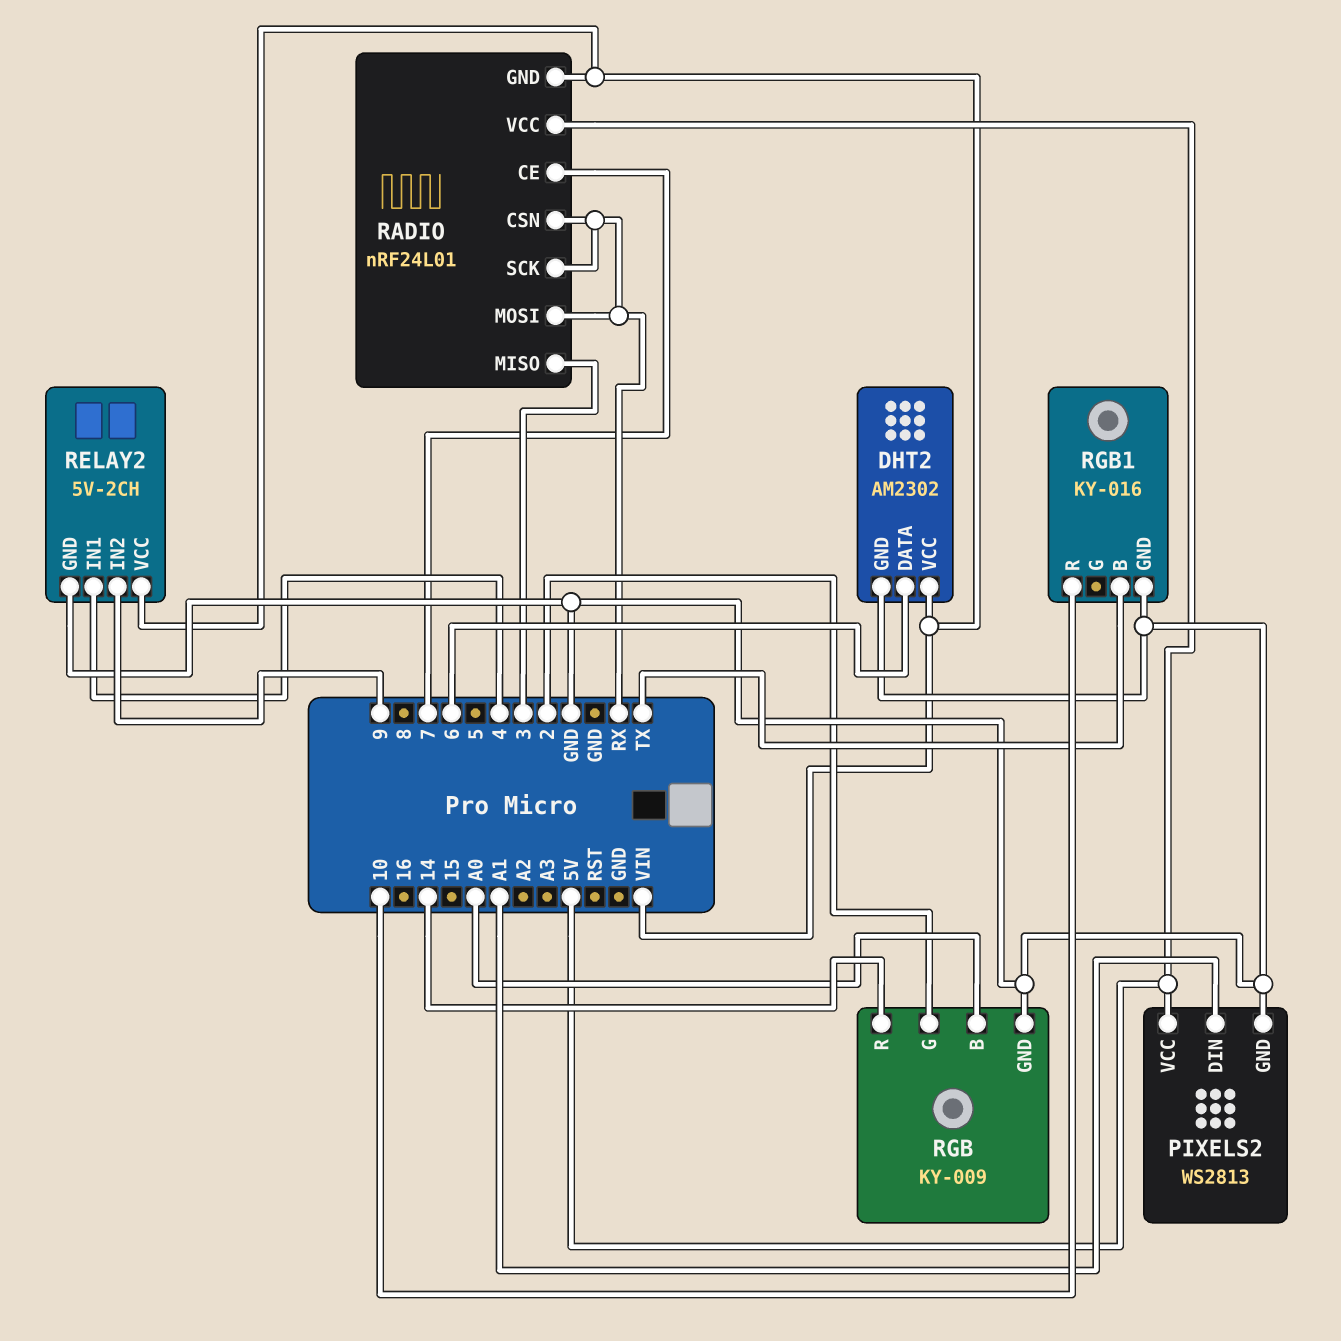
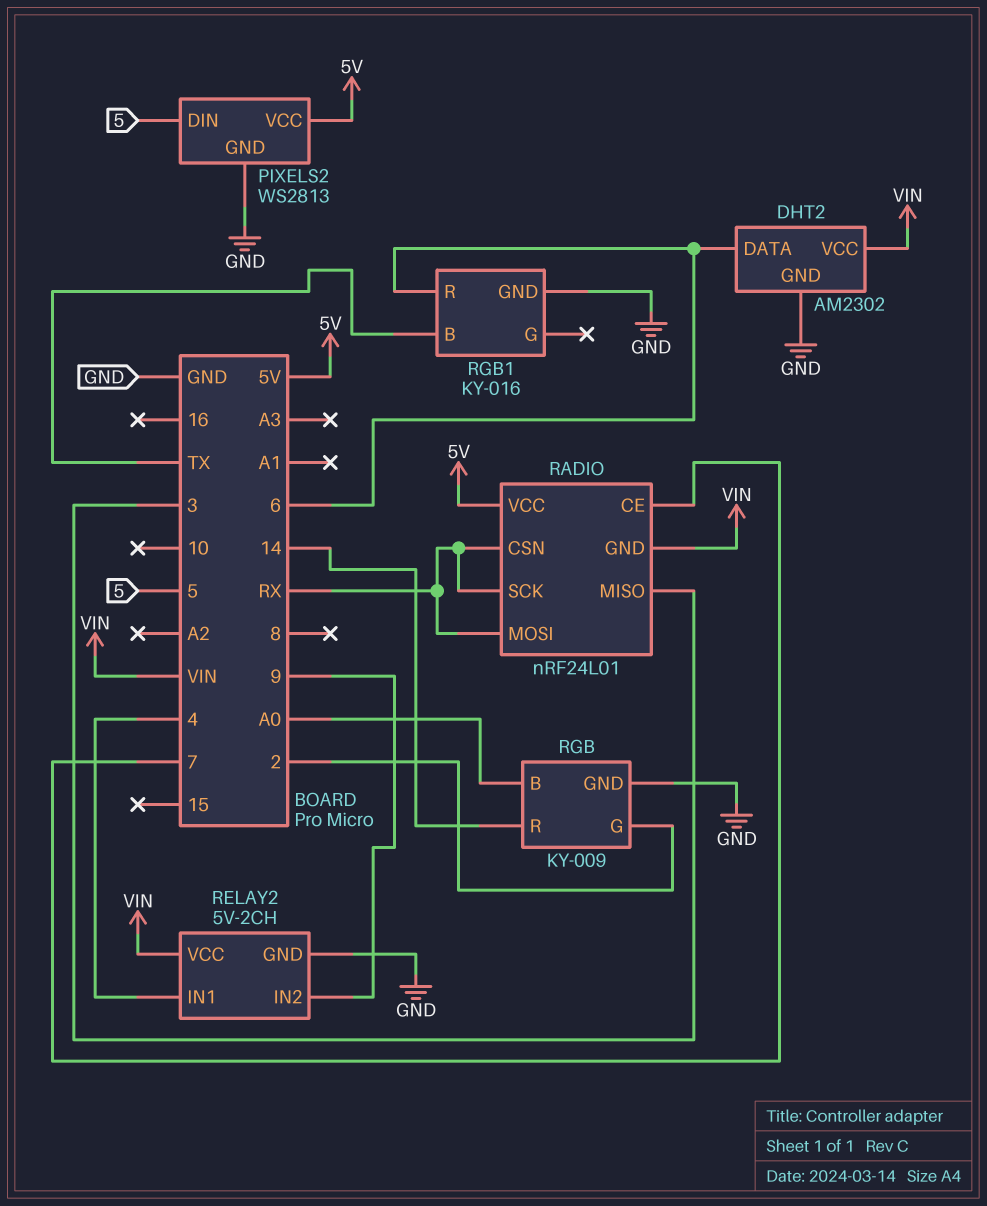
PIXELS2 pin DIN: A1 -> 5
RGB1 pin R: 10 -> 6

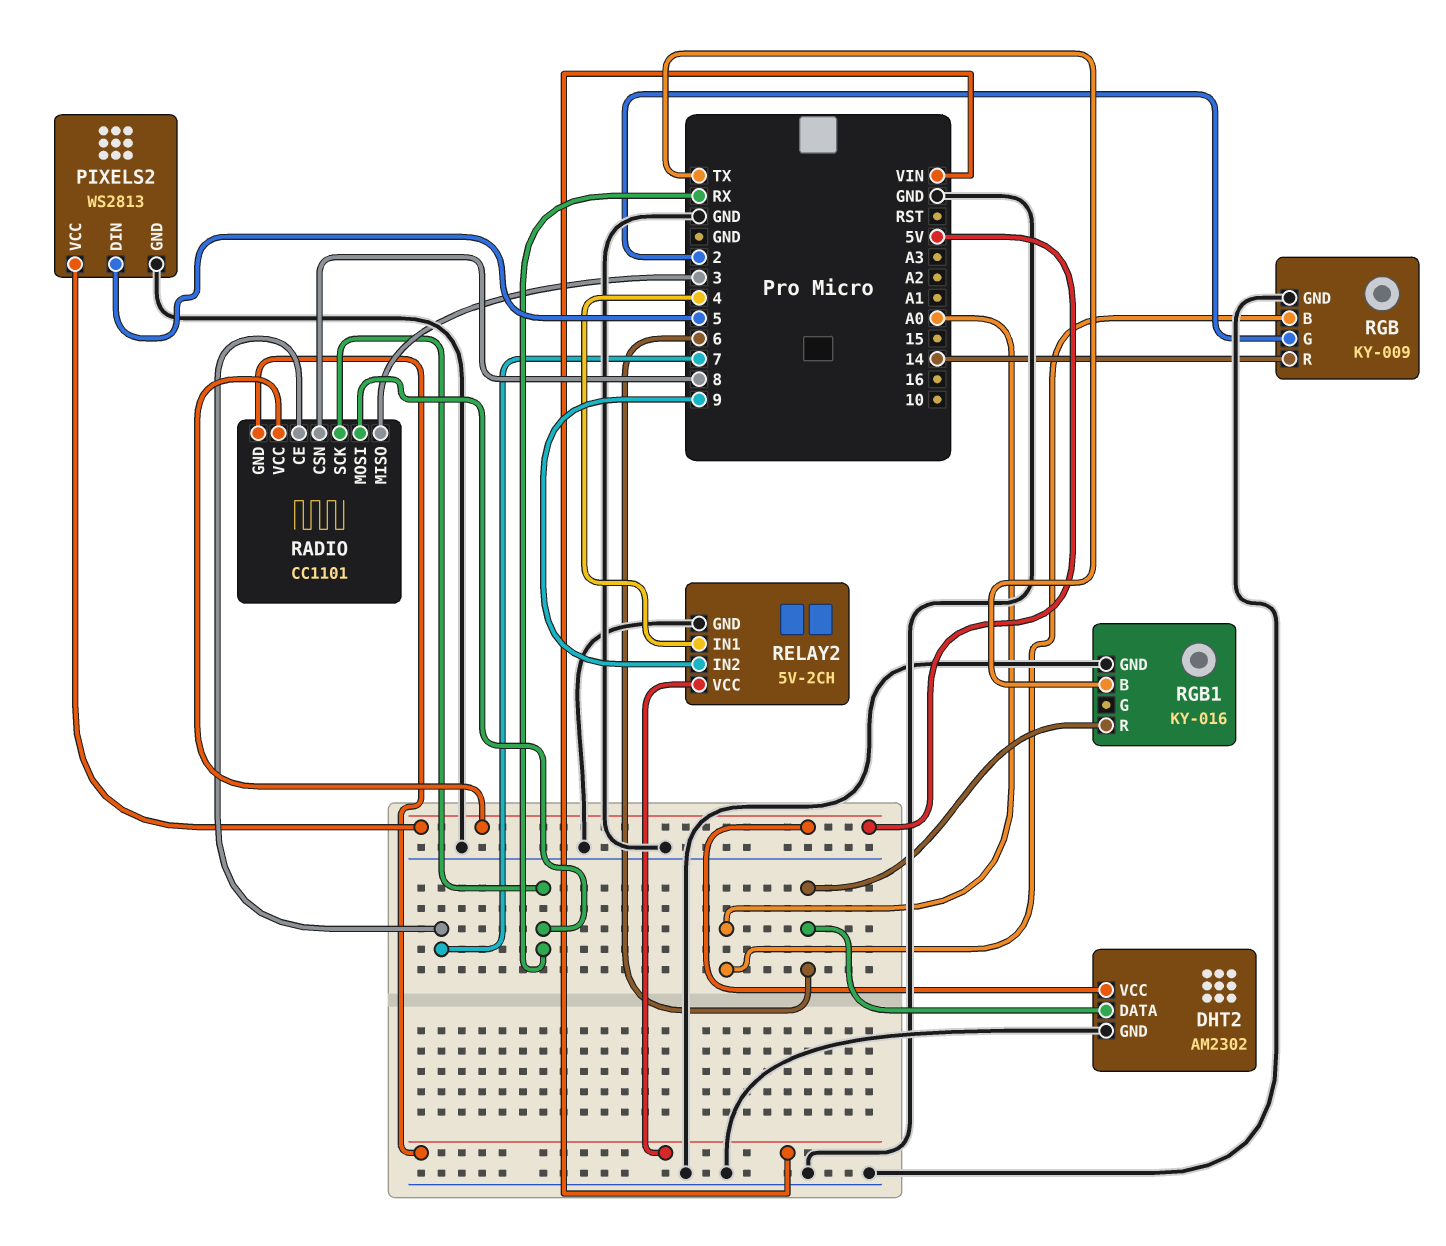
DHT2 pin VCC: VIN -> 5V
RADIO: nRF24L01 -> CC1101
RADIO pin CSN: RX -> 8

